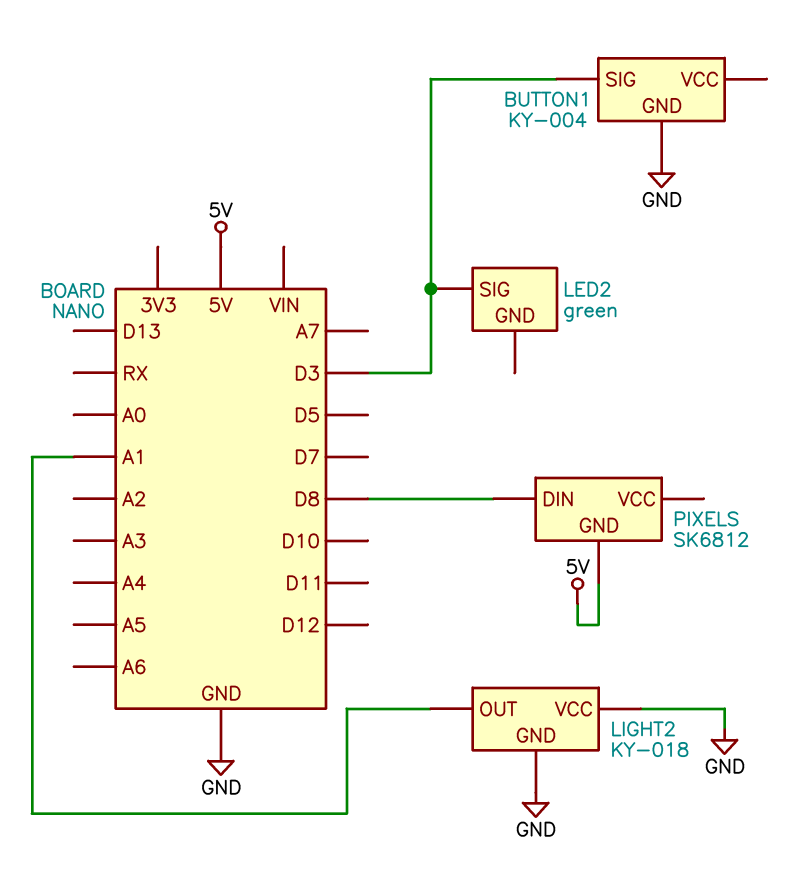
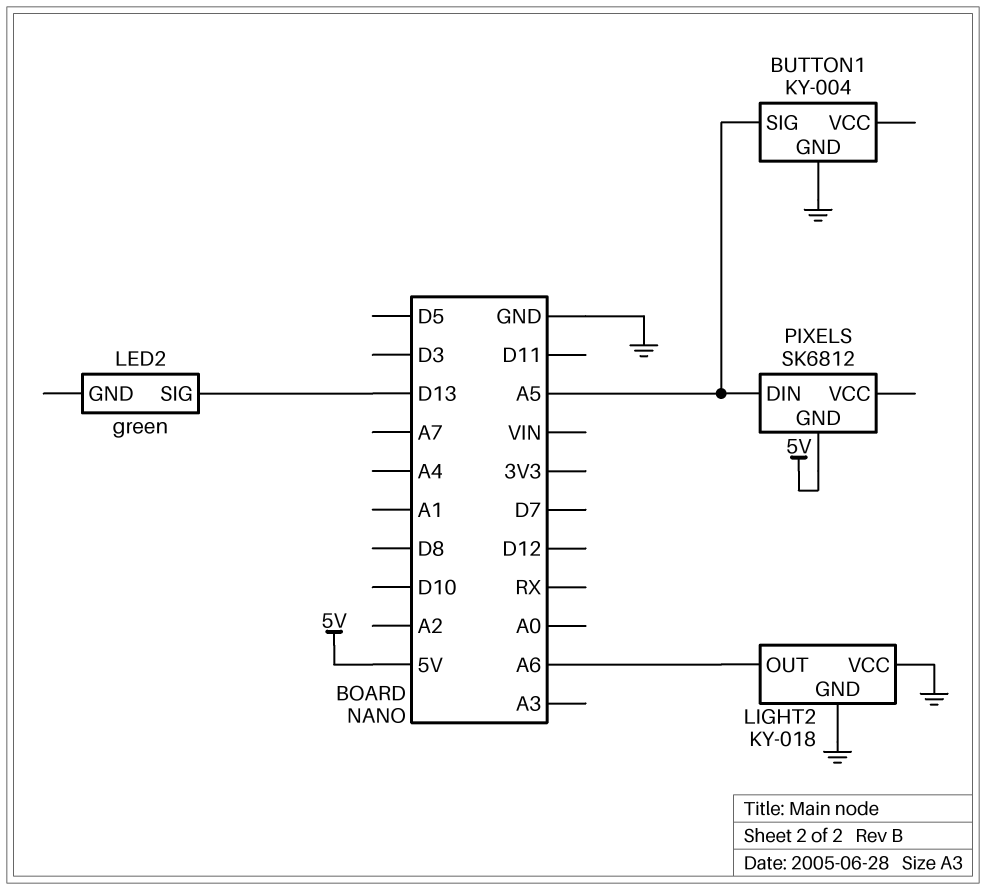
BUTTON1 pin SIG: D3 -> A5
LED2 pin SIG: D3 -> D13
LIGHT2 pin OUT: A1 -> A6
PIXELS pin DIN: D8 -> A5

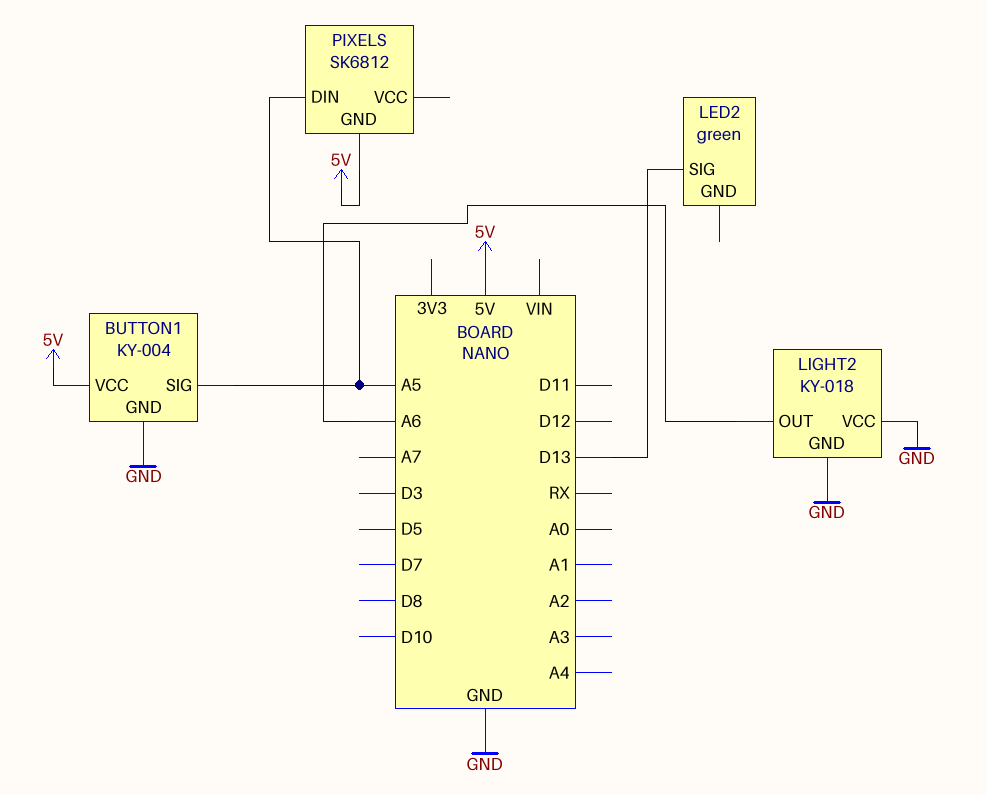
BUTTON1 pin VCC: none -> 5V

